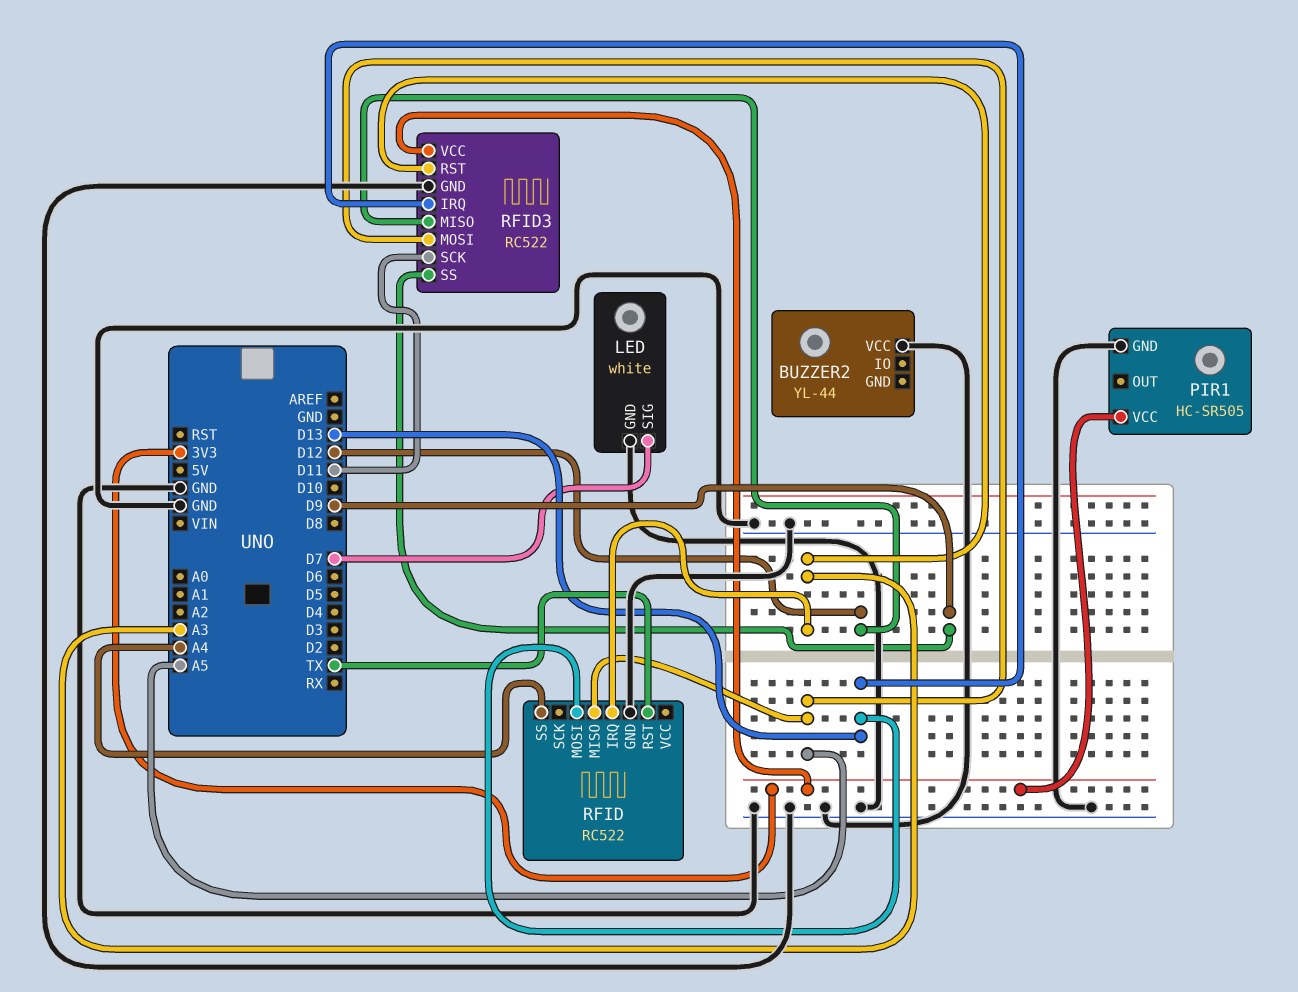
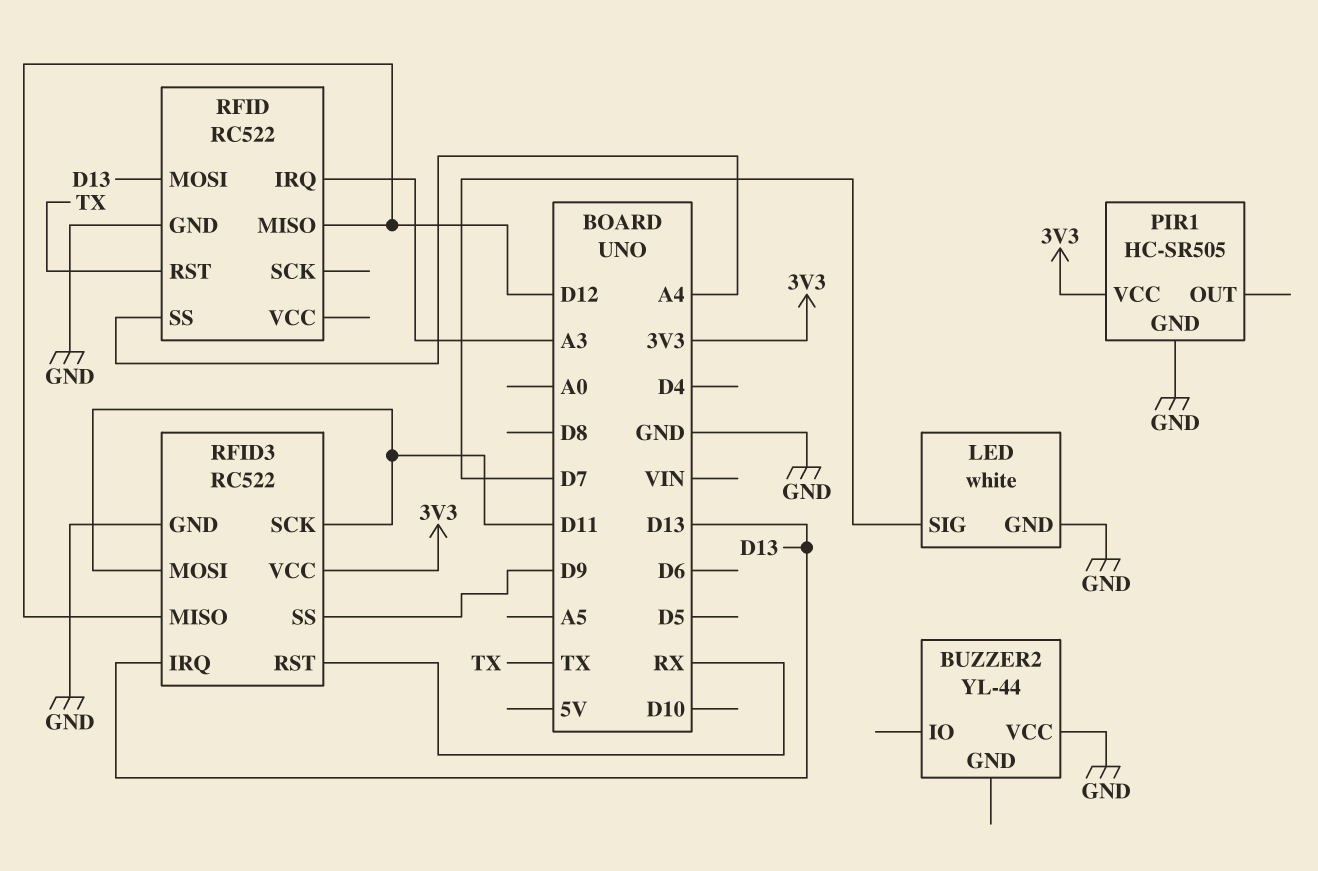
RFID pin MISO: A5 -> D12
RFID3 pin MOSI: A5 -> D11
RFID3 pin RST: A3 -> RX

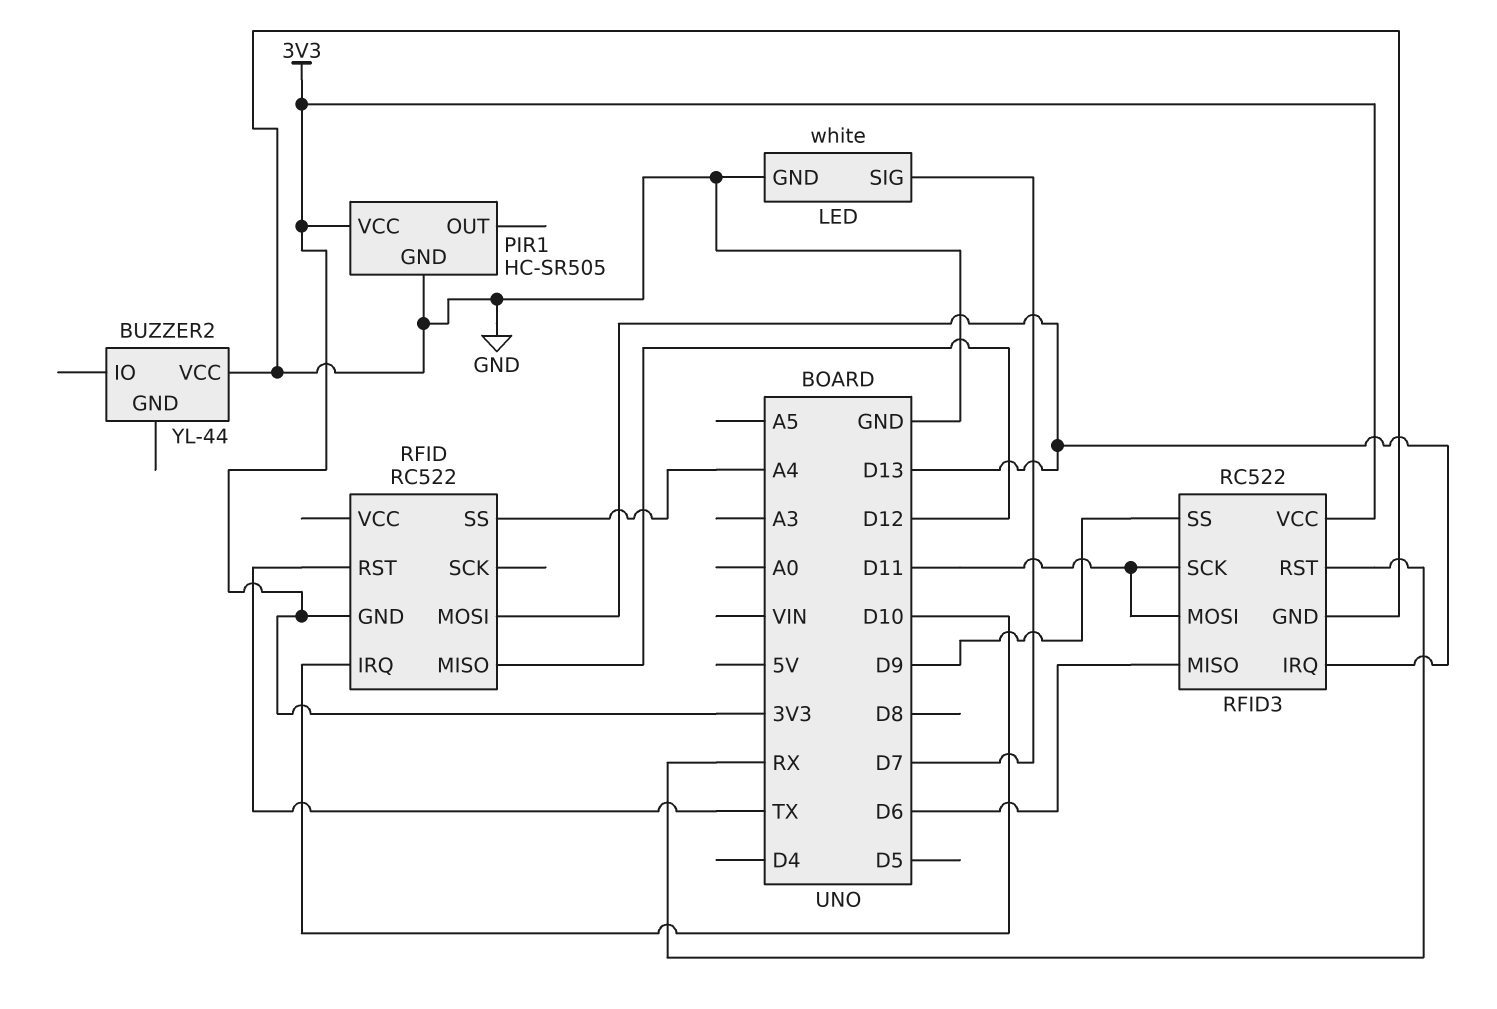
RFID pin GND: GND -> 3V3
RFID pin IRQ: A3 -> D10
RFID3 pin MISO: D12 -> D6

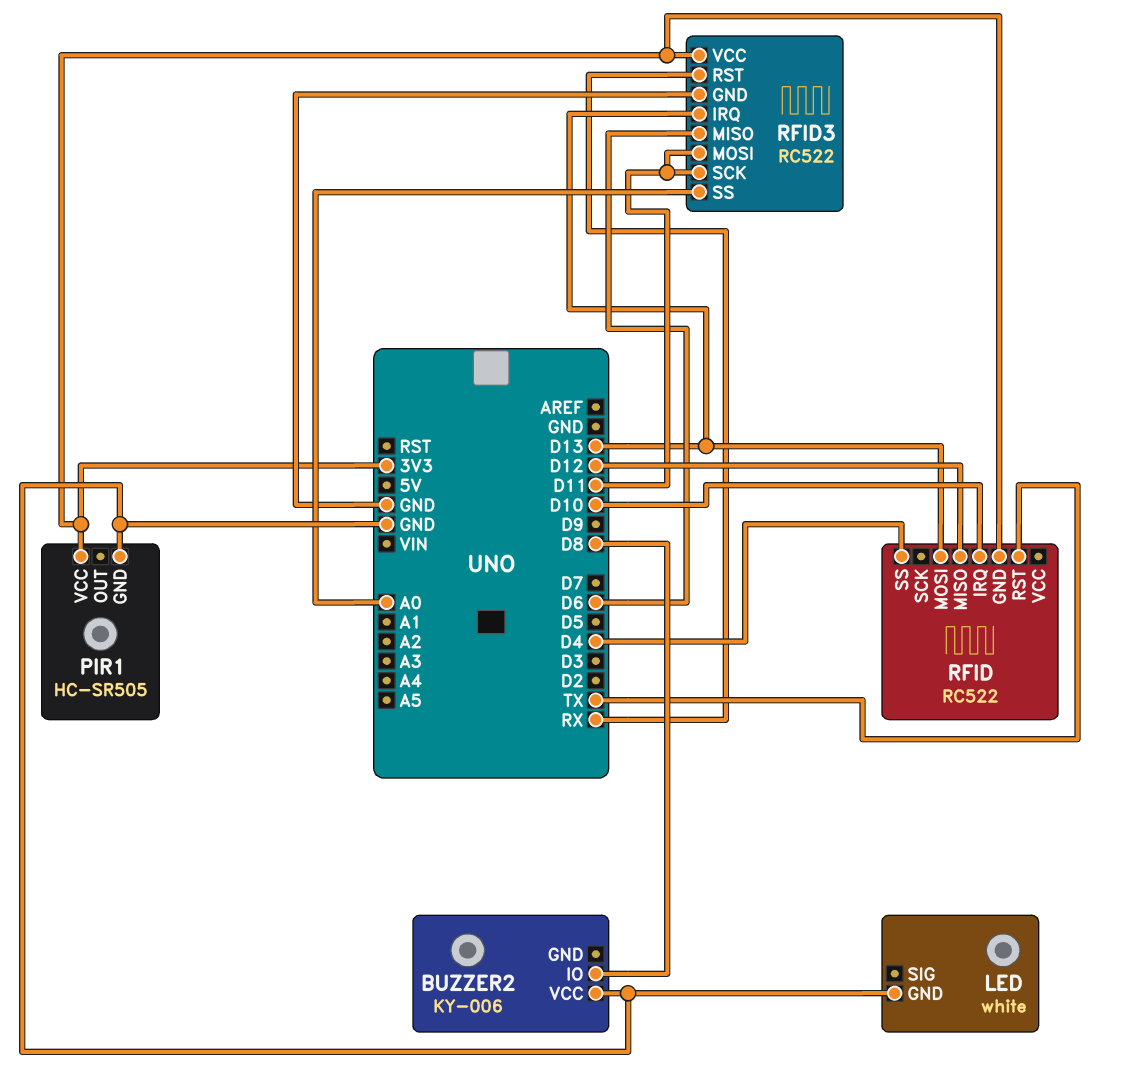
BUZZER2: YL-44 -> KY-006
BUZZER2 pin IO: none -> D8
LED pin SIG: D7 -> none
RFID pin SS: A4 -> D4
RFID3 pin SS: D9 -> A0

